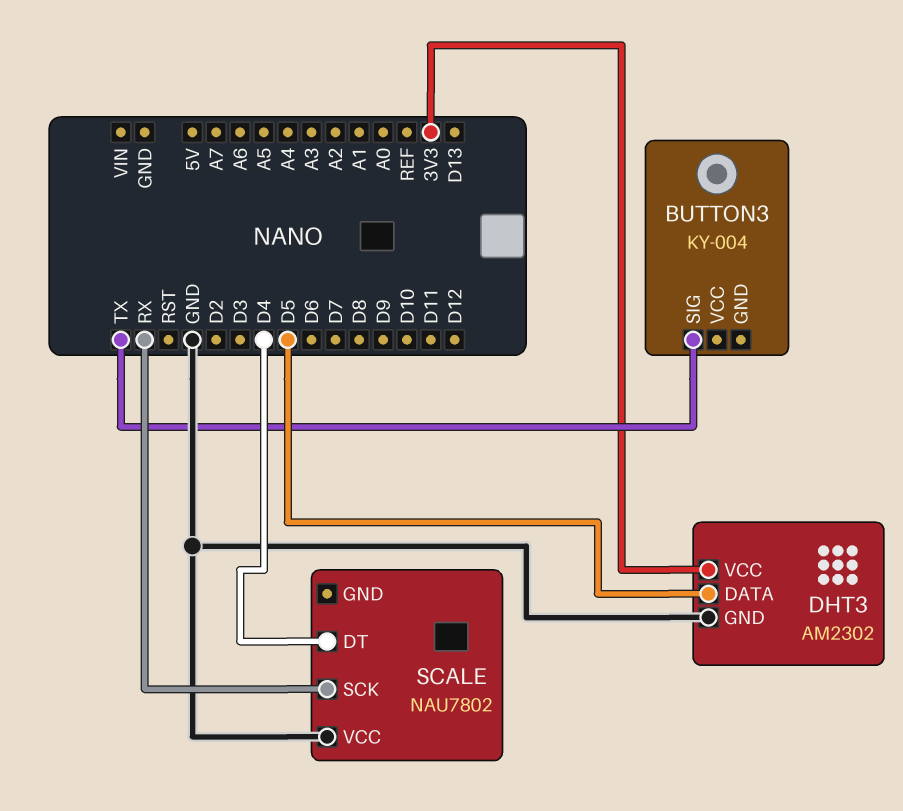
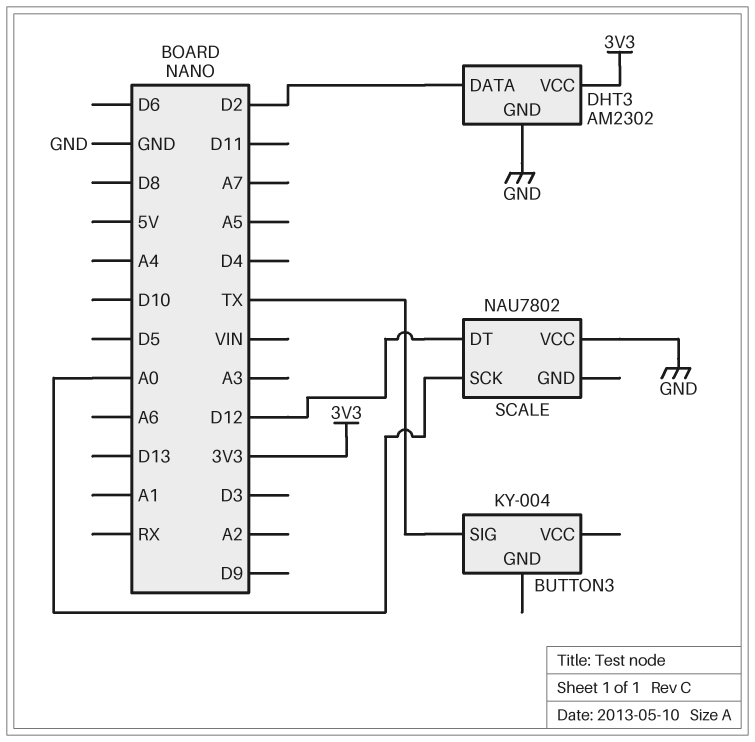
DHT3 pin DATA: D5 -> D2
SCALE pin DT: D4 -> D12
SCALE pin SCK: RX -> A0

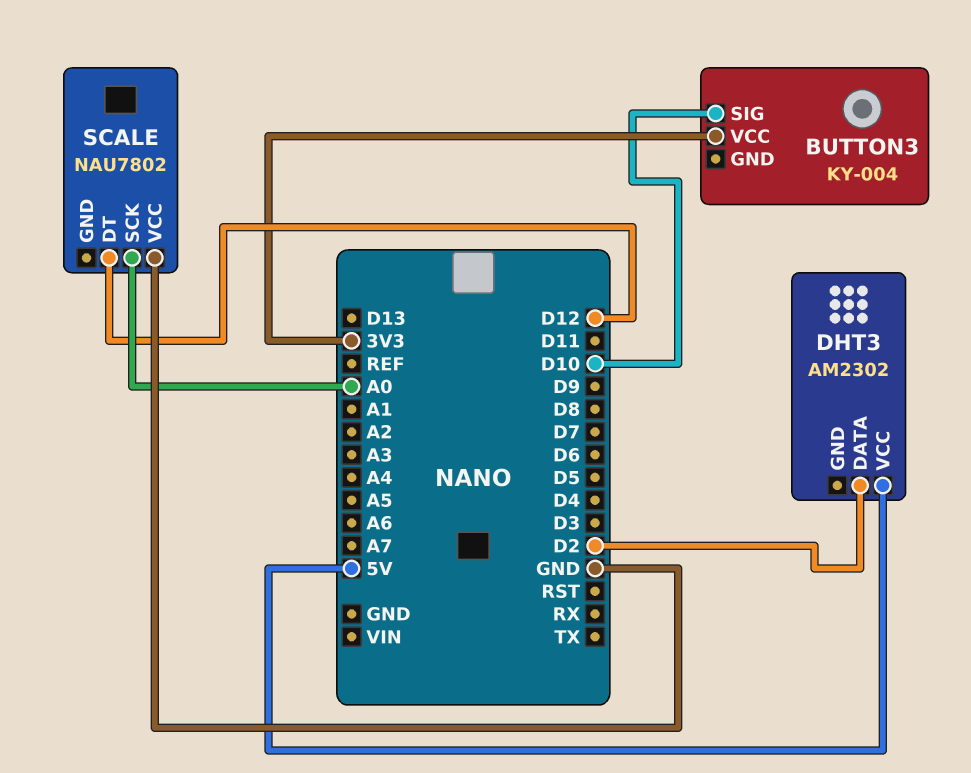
BUTTON3 pin SIG: TX -> D10
BUTTON3 pin VCC: none -> 3V3
DHT3 pin GND: GND -> none
DHT3 pin VCC: 3V3 -> 5V

